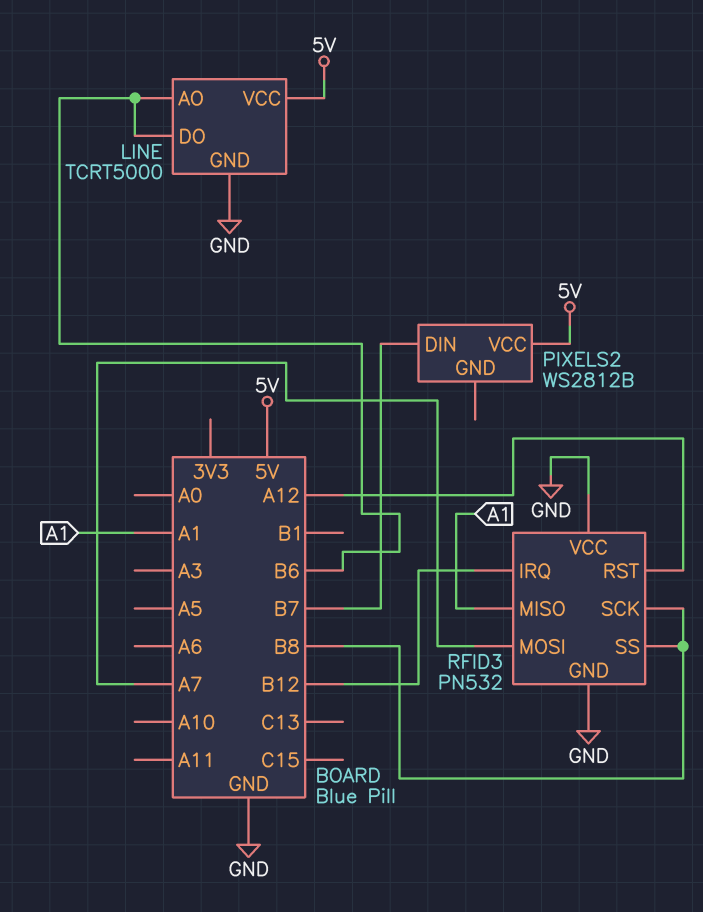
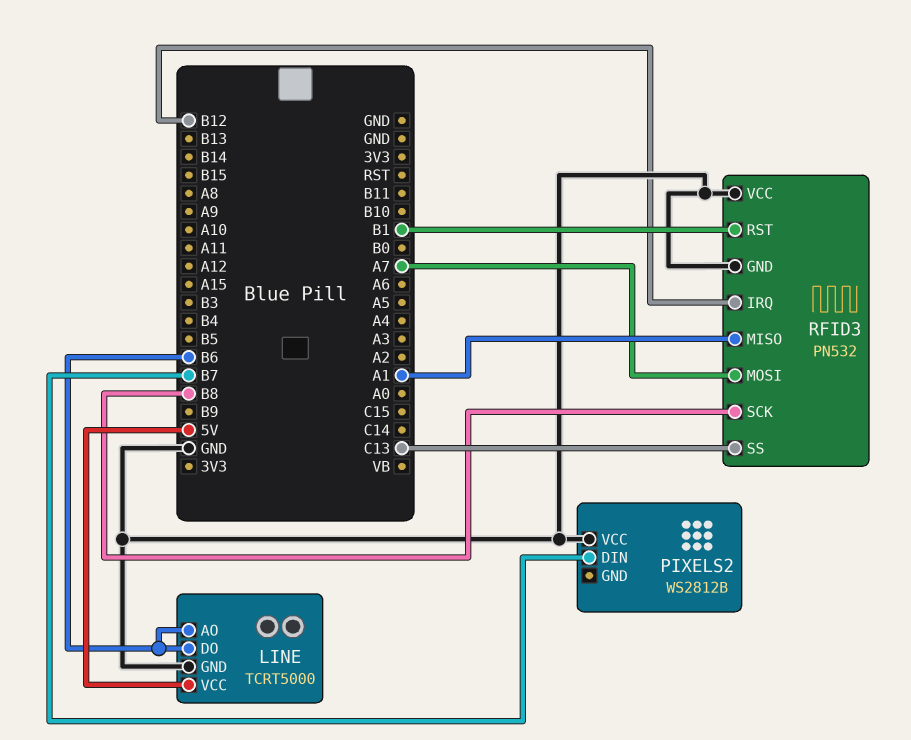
PIXELS2 pin VCC: 5V -> GND
RFID3 pin RST: A12 -> B1
RFID3 pin SS: B8 -> C13

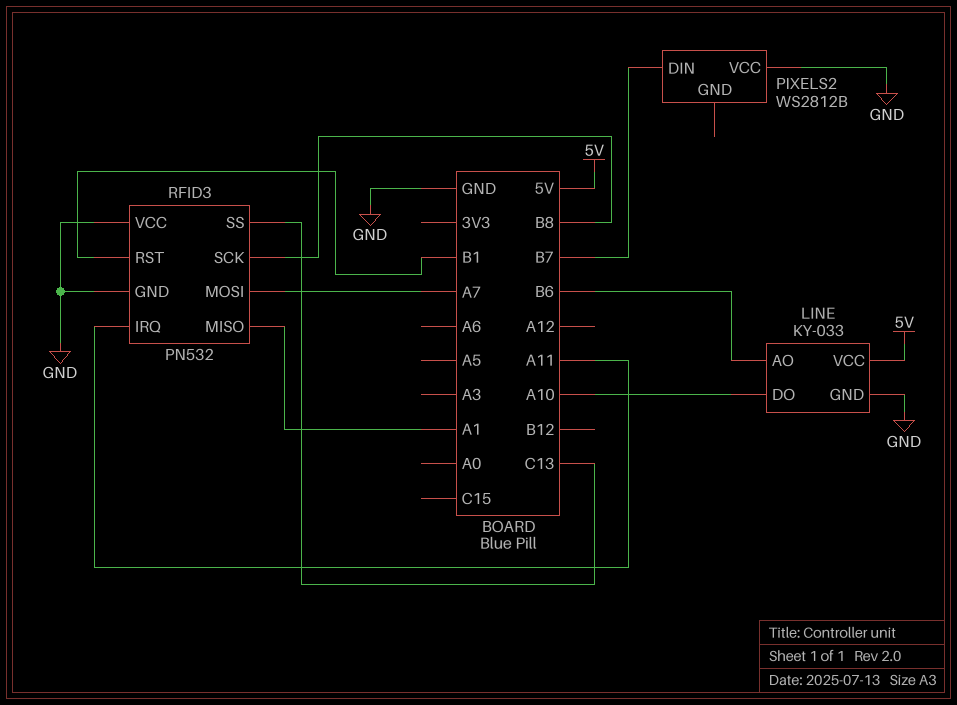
LINE: TCRT5000 -> KY-033
LINE pin DO: B6 -> A10
RFID3 pin IRQ: B12 -> A11

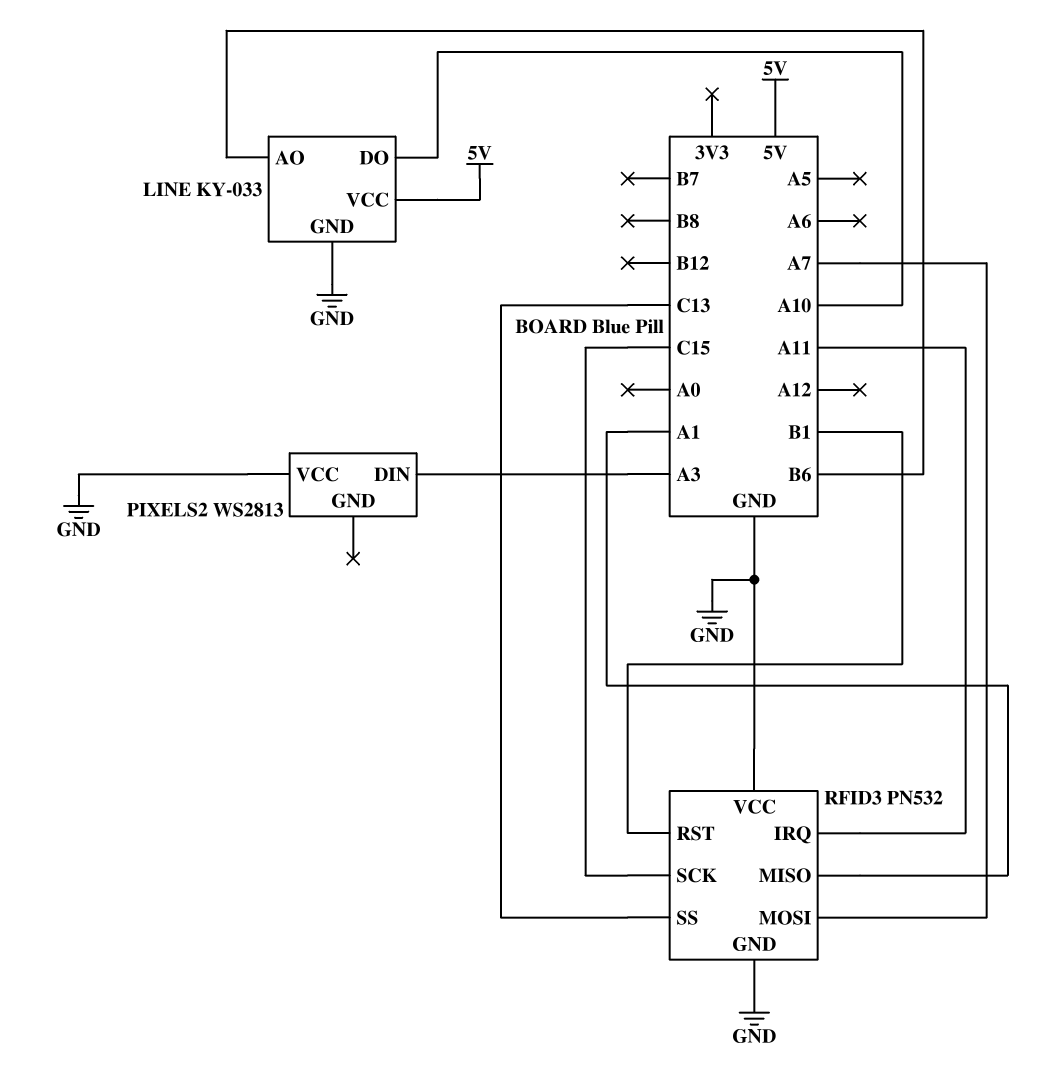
PIXELS2: WS2812B -> WS2813
PIXELS2 pin DIN: B7 -> A3
RFID3 pin SCK: B8 -> C15

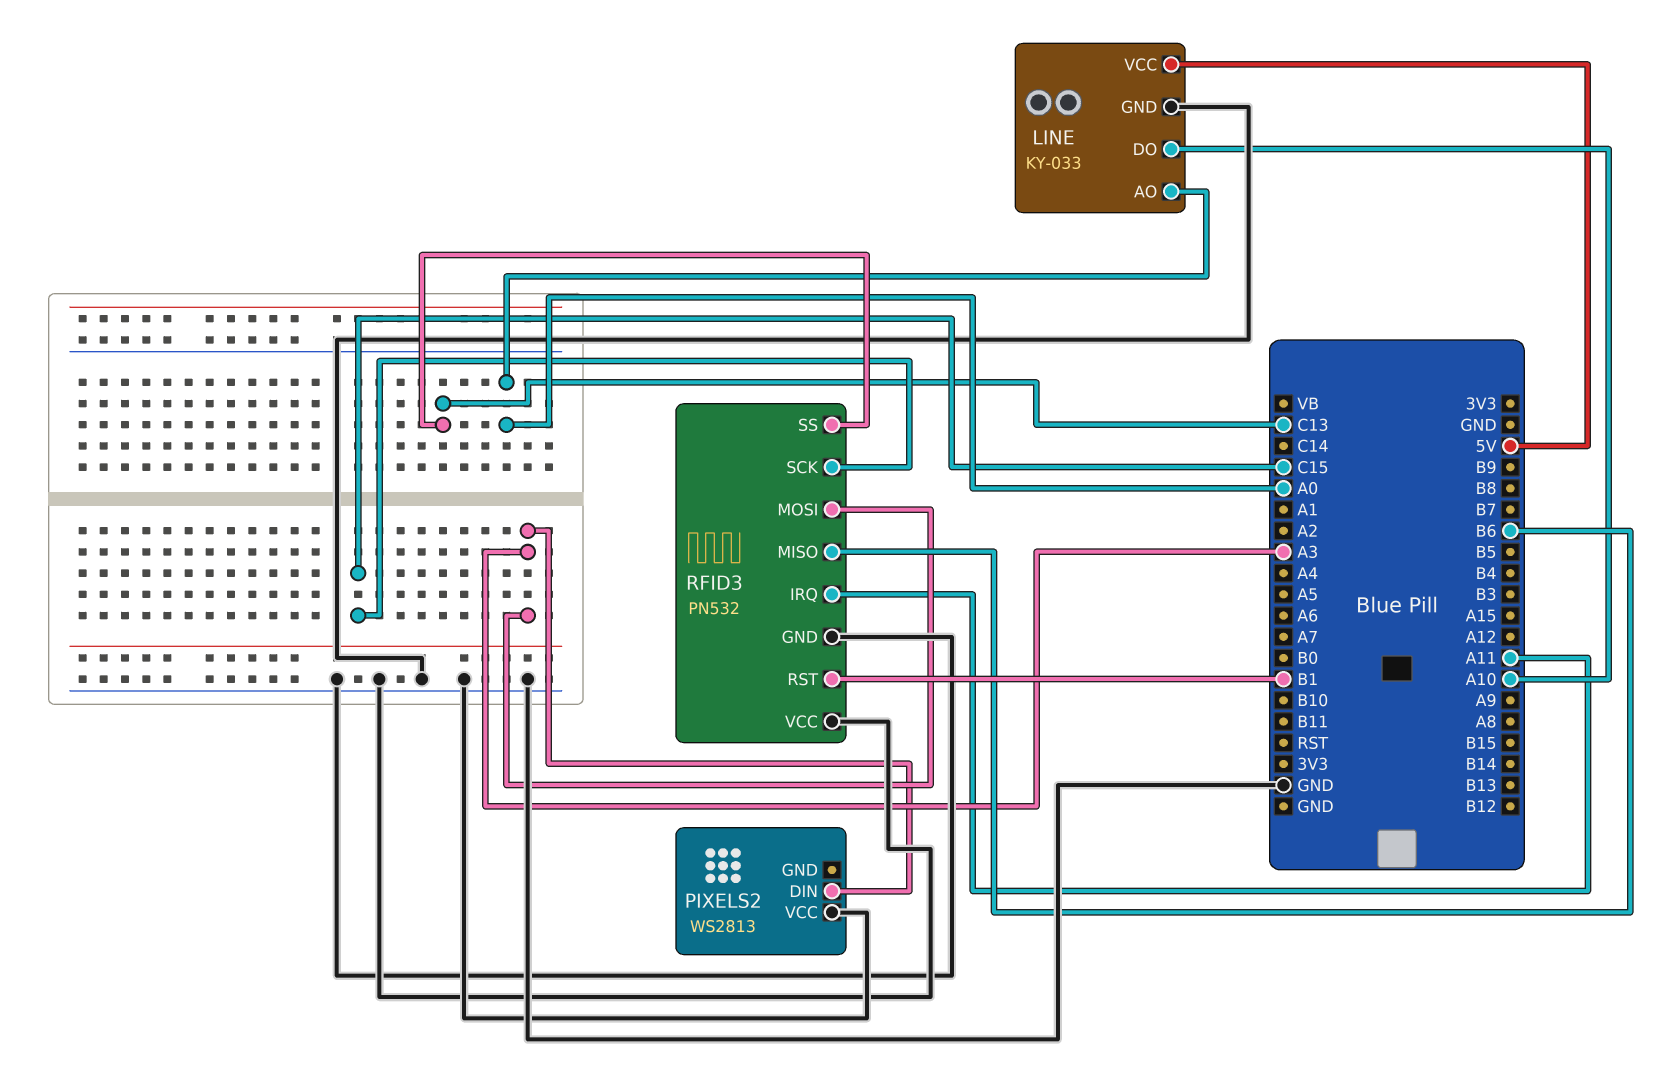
LINE pin AO: B6 -> A0
RFID3 pin MISO: A1 -> B6
RFID3 pin MOSI: A7 -> A3

